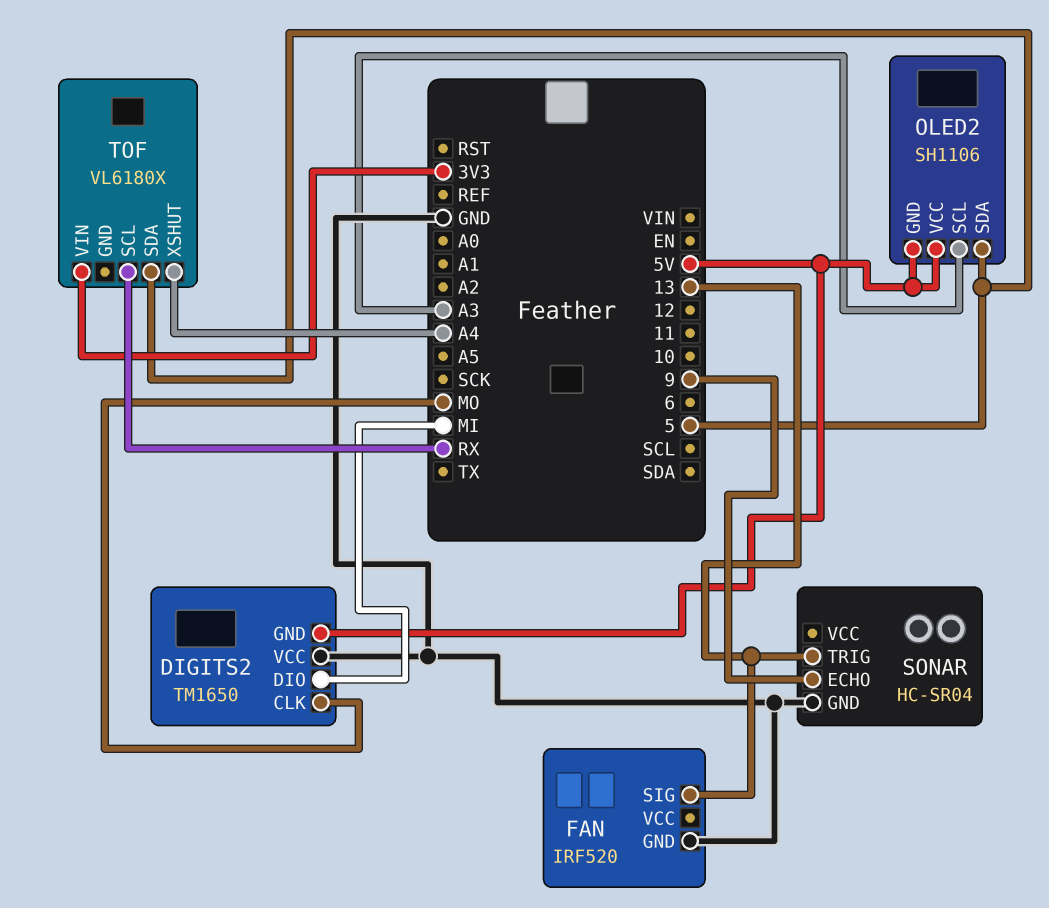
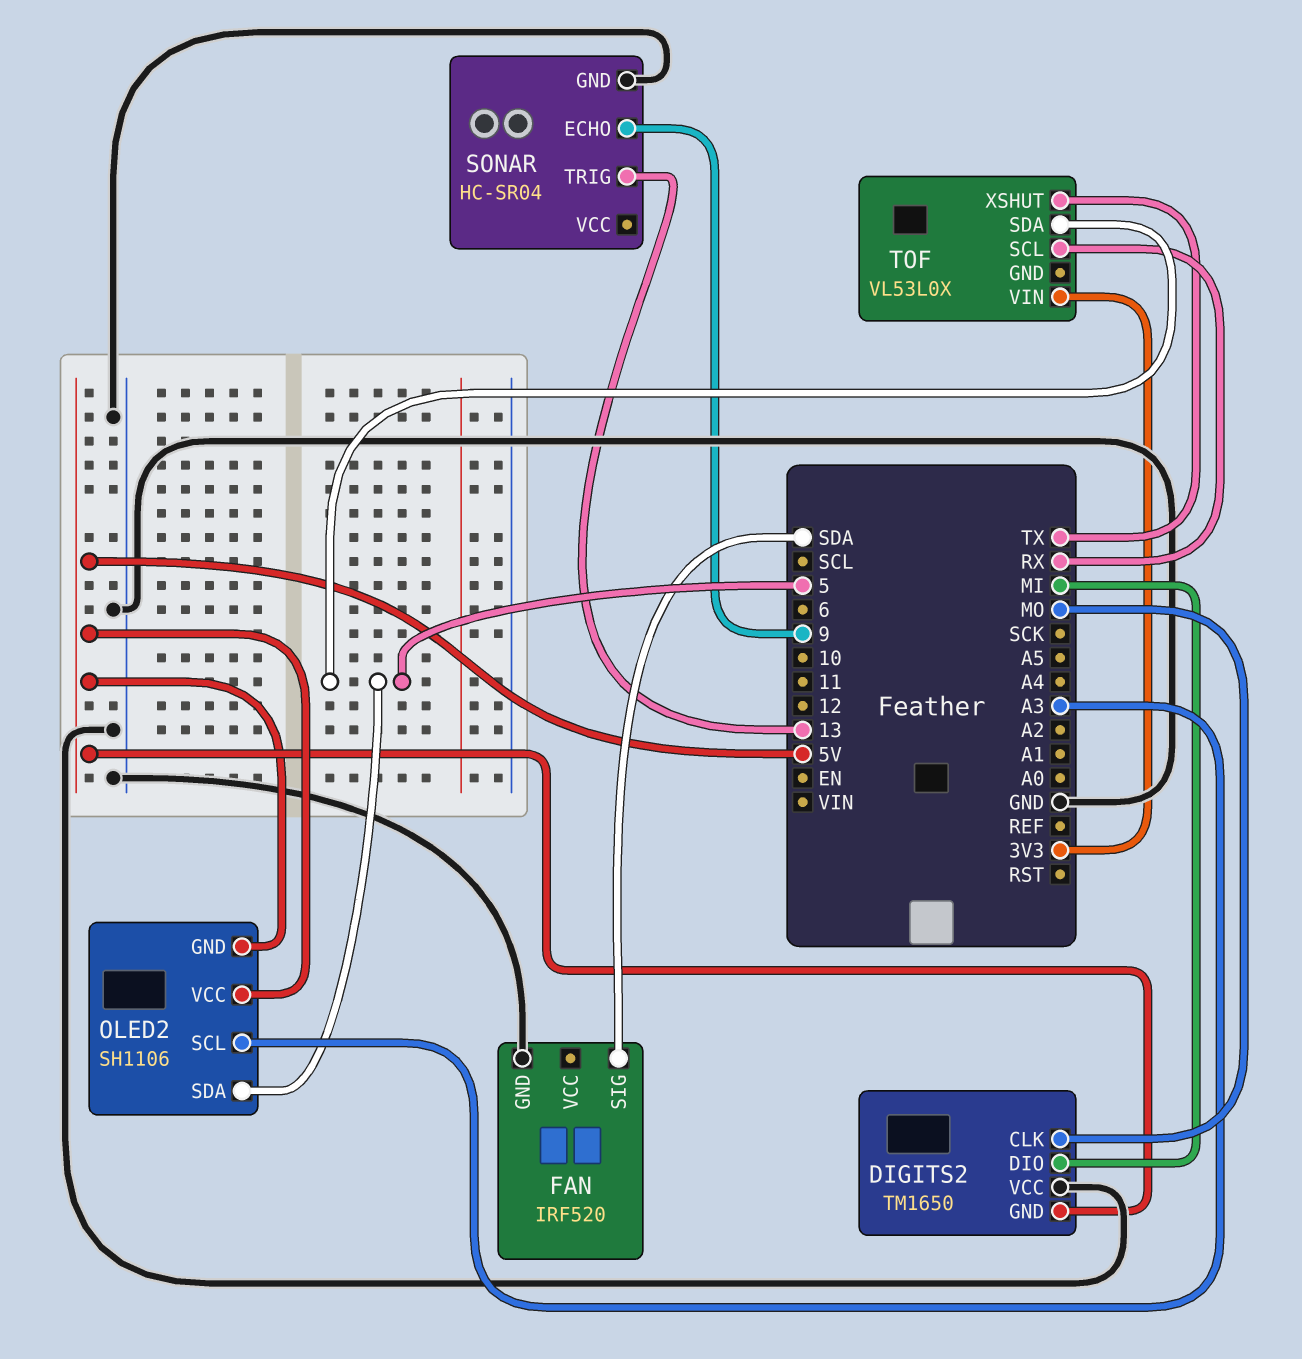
FAN pin SIG: 13 -> SDA
TOF: VL6180X -> VL53L0X
TOF pin XSHUT: A4 -> TX

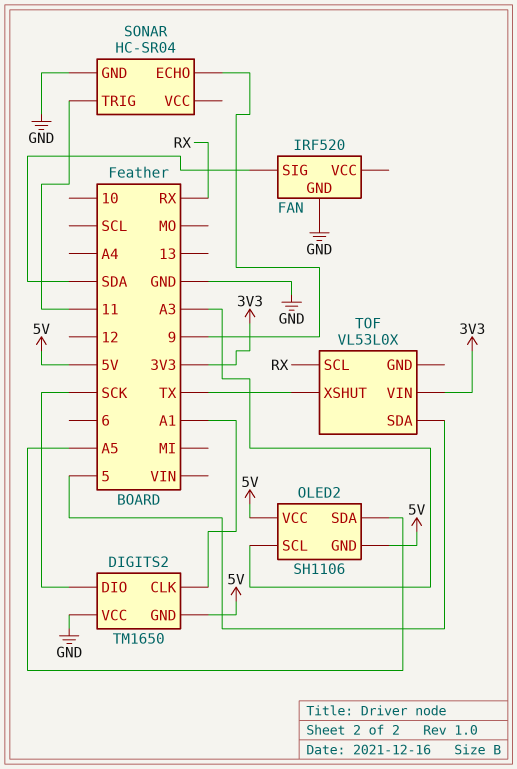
DIGITS2 pin CLK: MO -> A1
DIGITS2 pin DIO: MI -> SCK
OLED2 pin SDA: 5 -> A5
SONAR pin TRIG: 13 -> 11

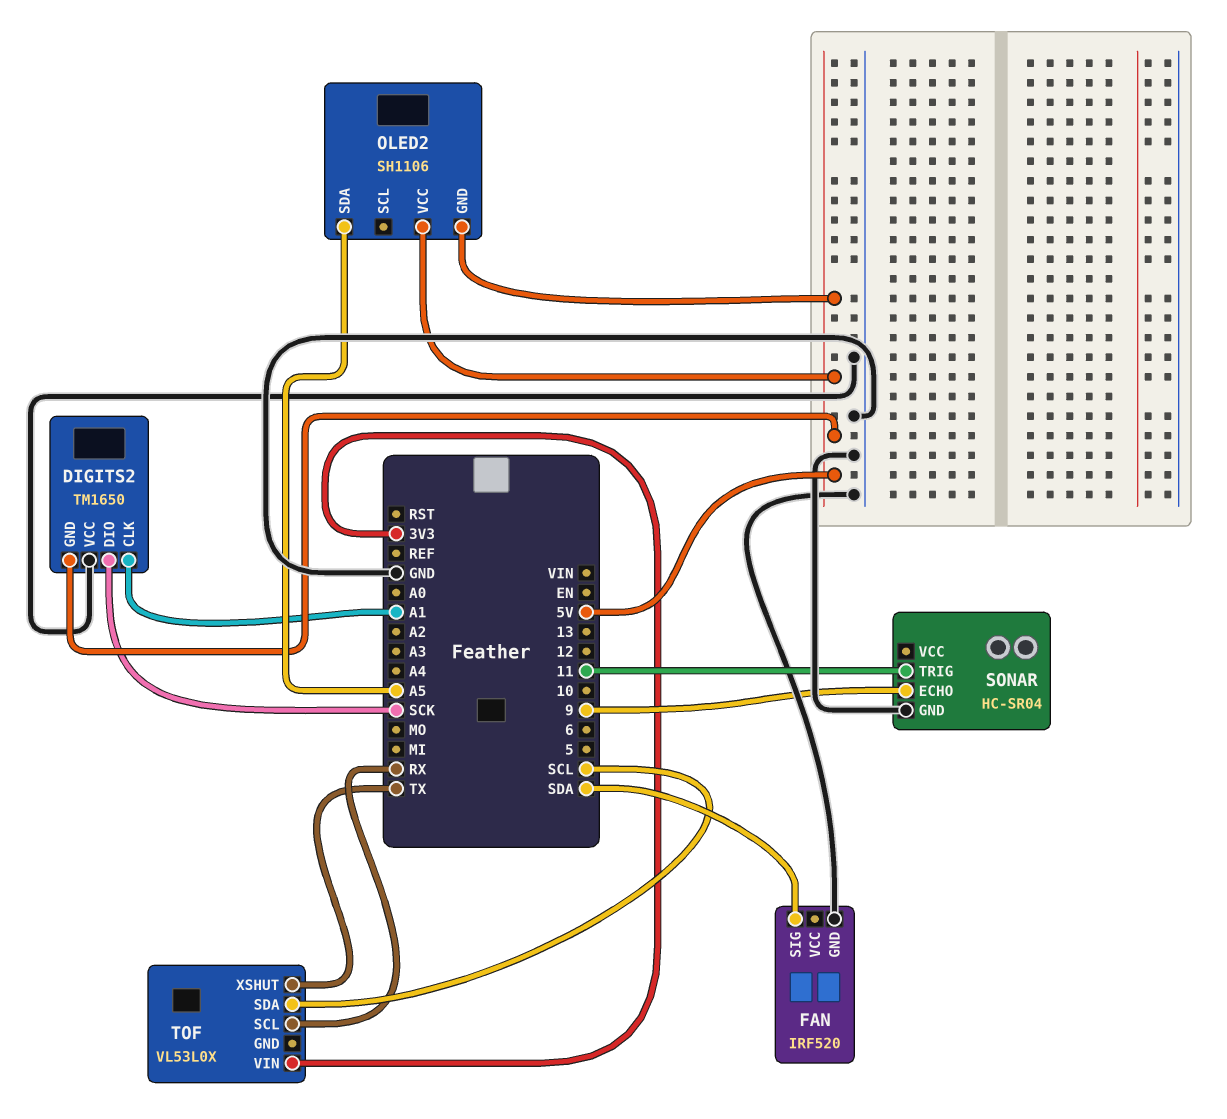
OLED2 pin SCL: A3 -> none
TOF pin SDA: 5 -> SCL

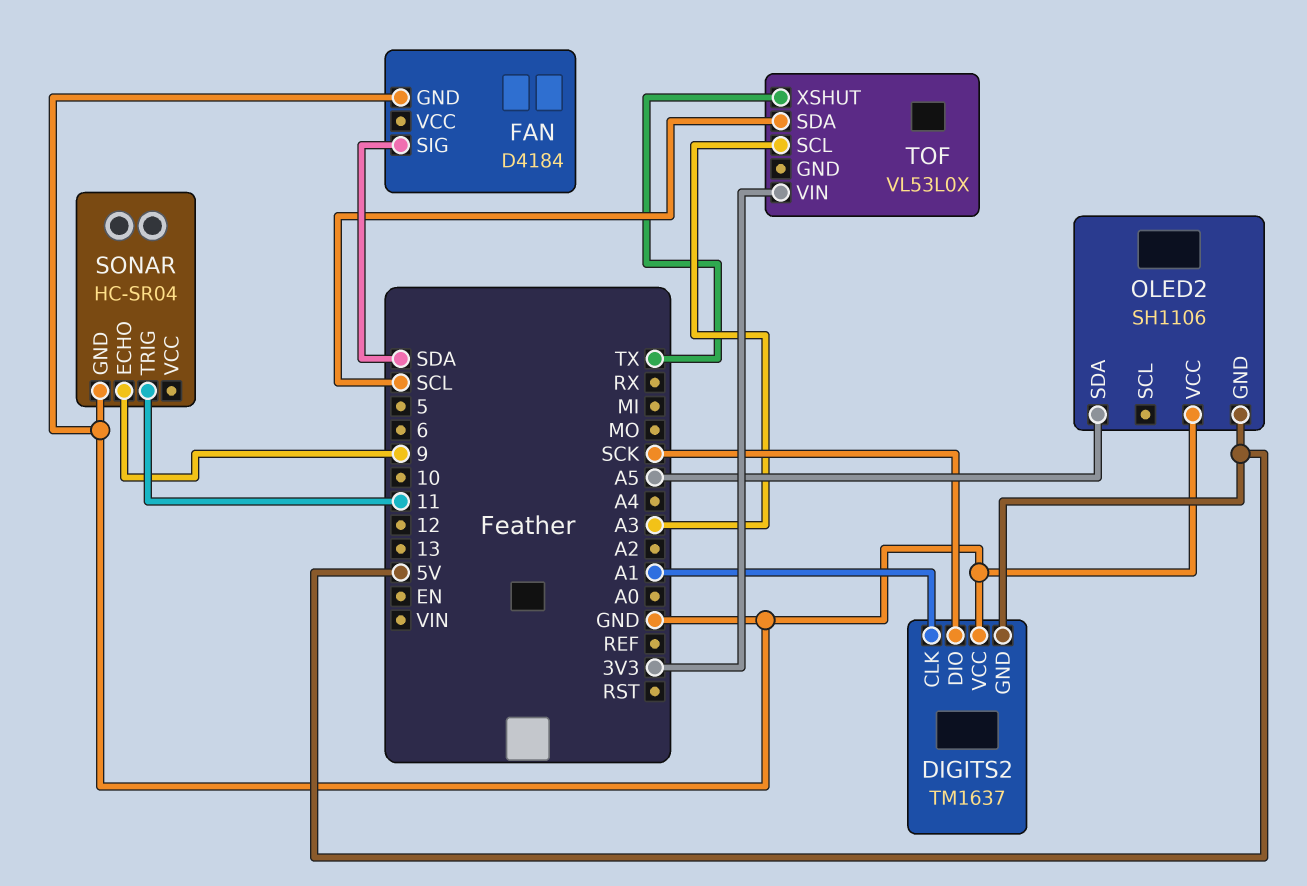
DIGITS2: TM1650 -> TM1637
FAN: IRF520 -> D4184
OLED2 pin VCC: 5V -> GND
TOF pin SCL: RX -> A3

